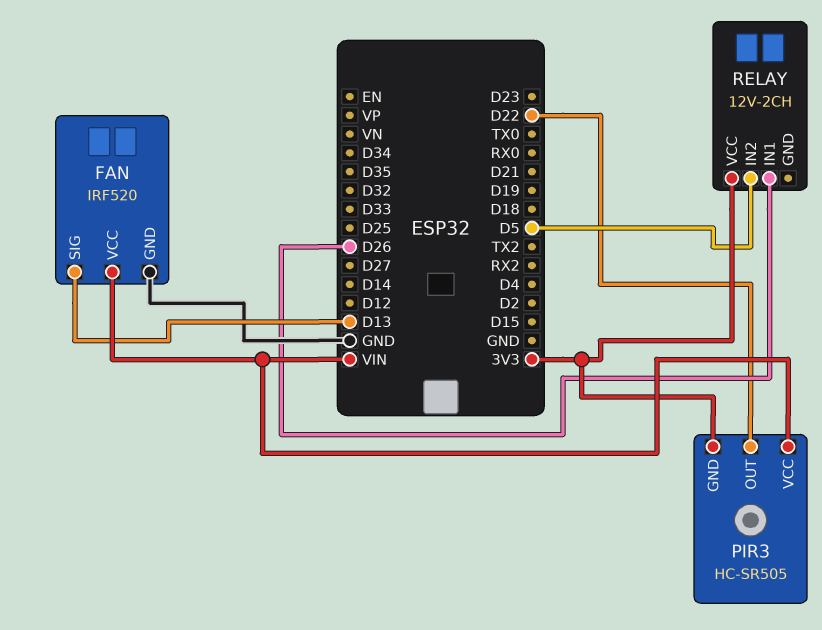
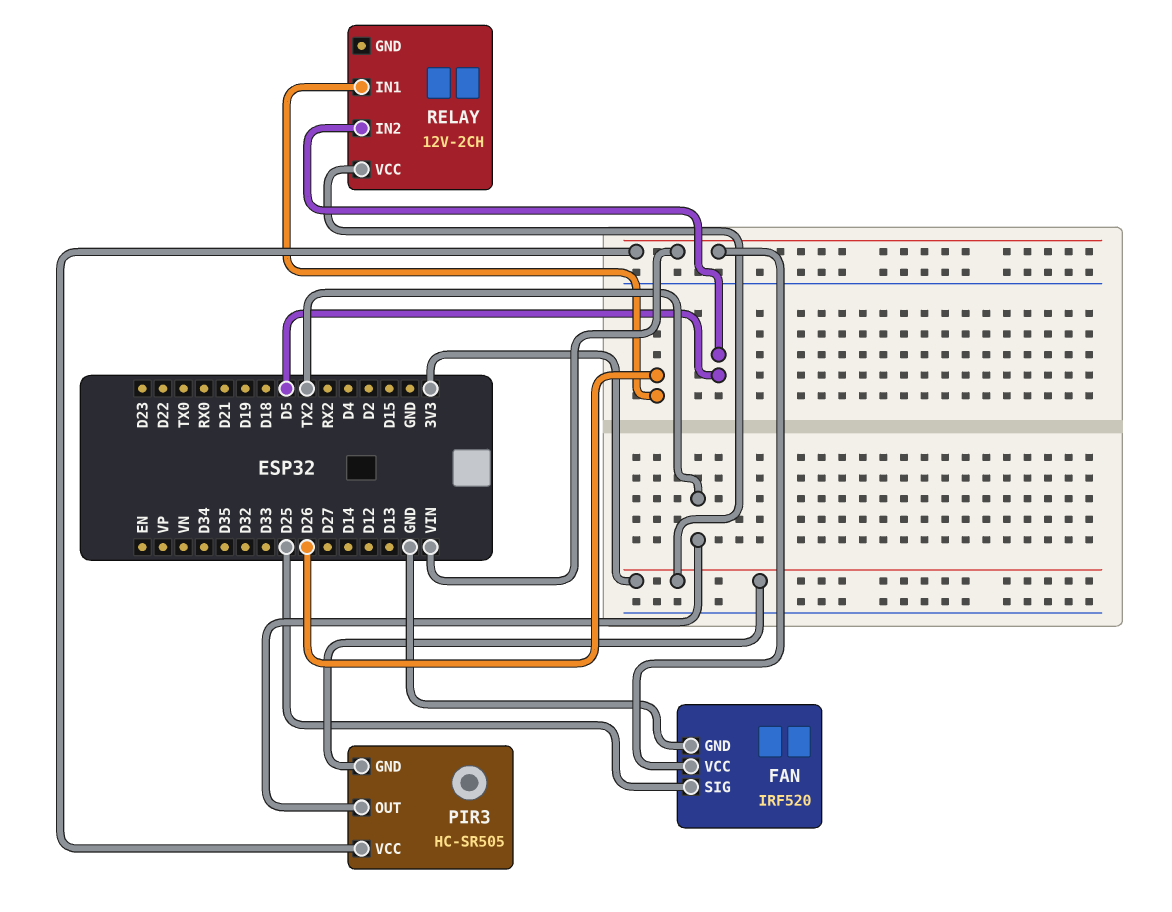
FAN pin SIG: D13 -> D25
PIR3 pin OUT: D22 -> TX2

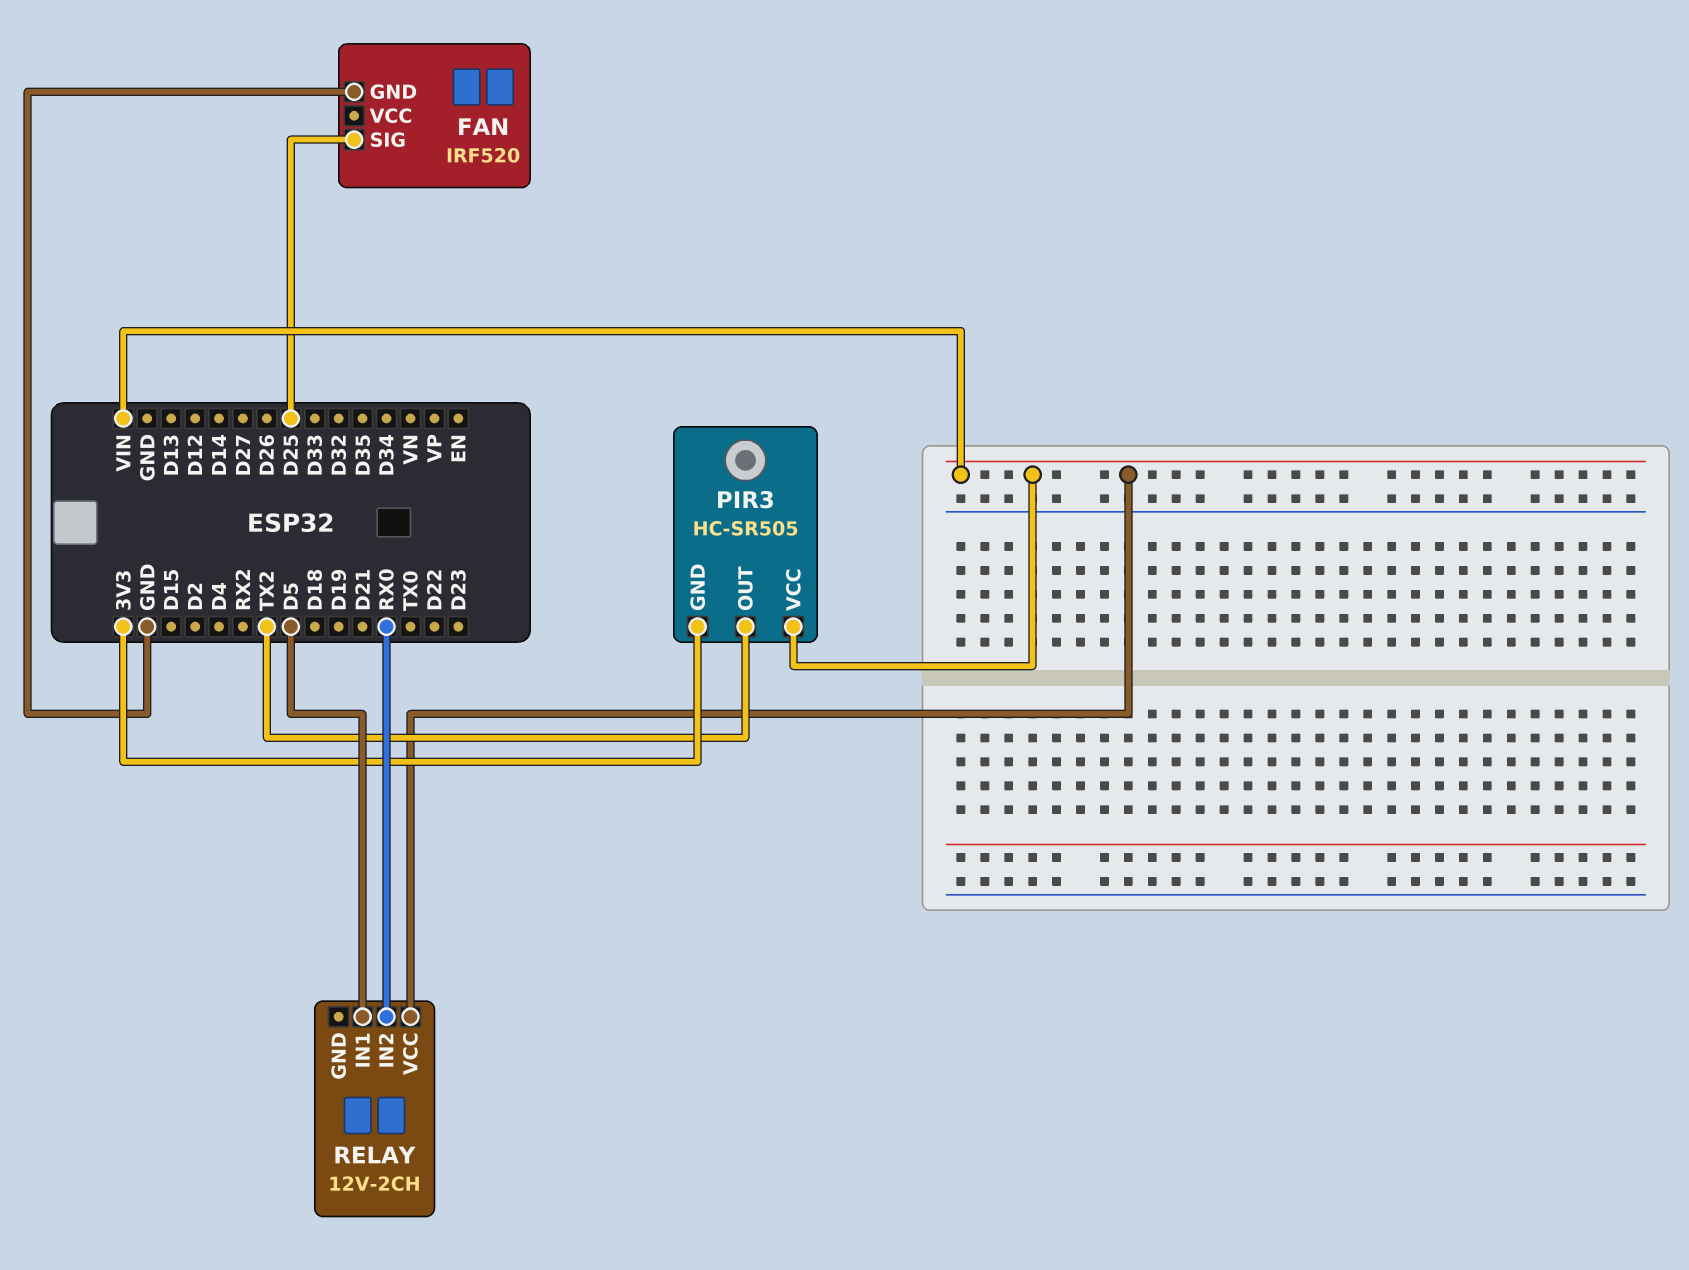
FAN pin VCC: VIN -> none
RELAY pin IN1: D26 -> D5
RELAY pin IN2: D5 -> RX0
RELAY pin VCC: 3V3 -> VIN

